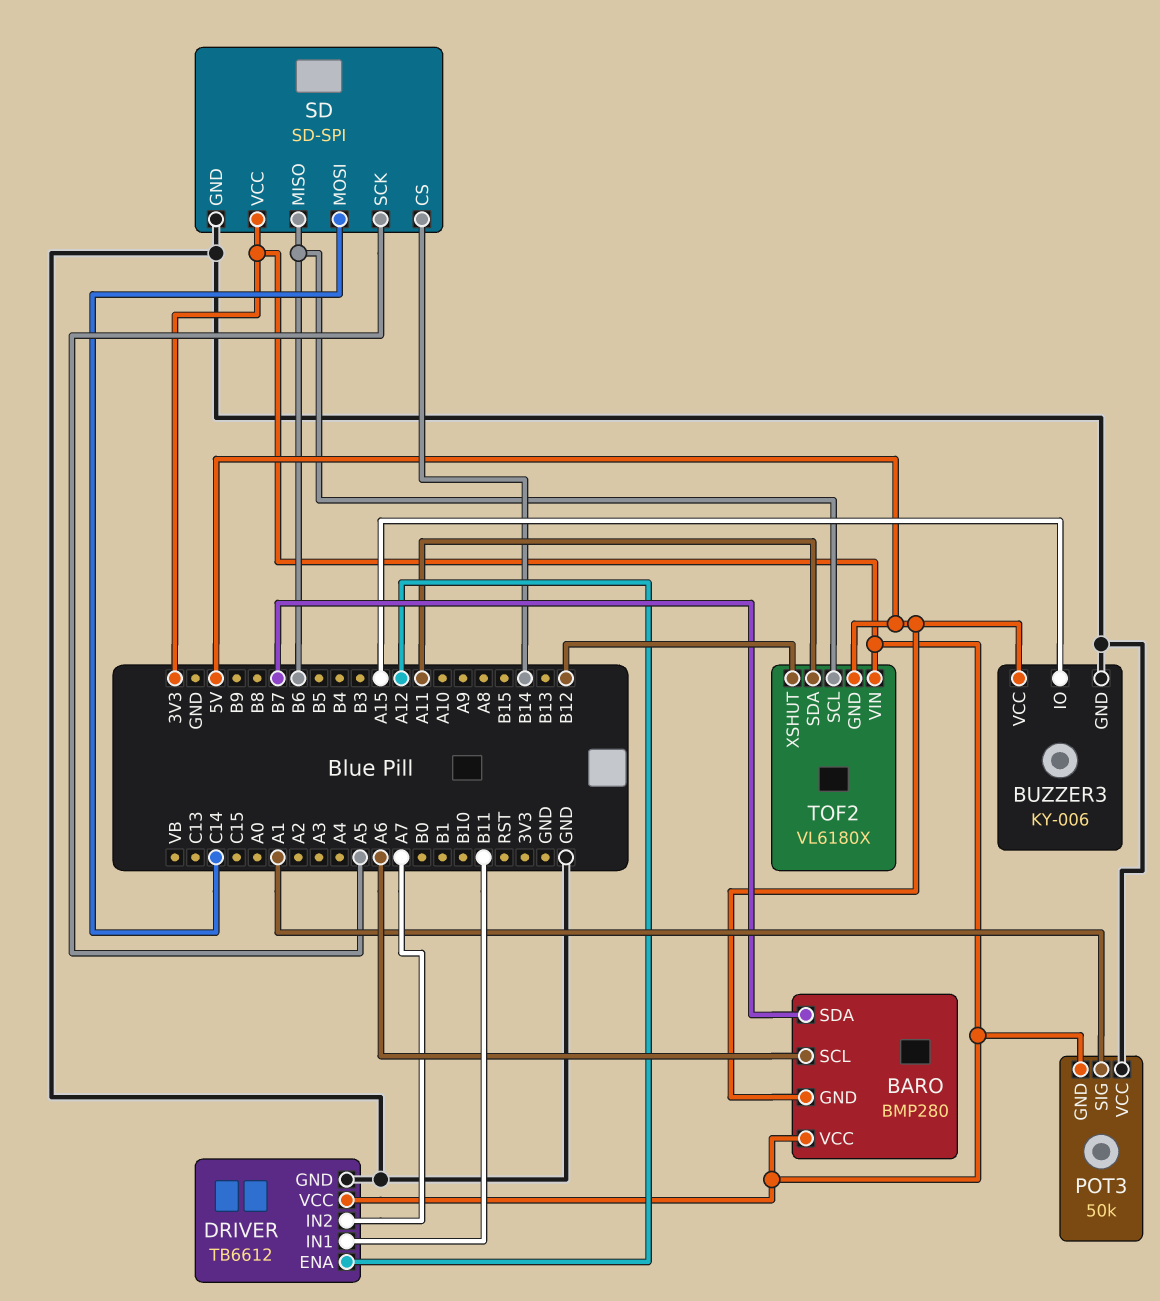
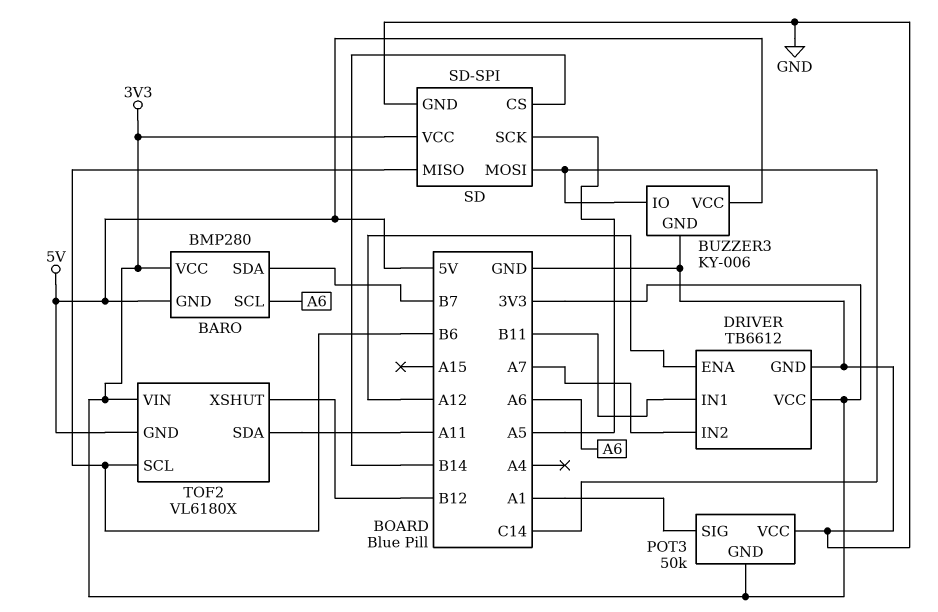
BUZZER3 pin IO: A15 -> C14

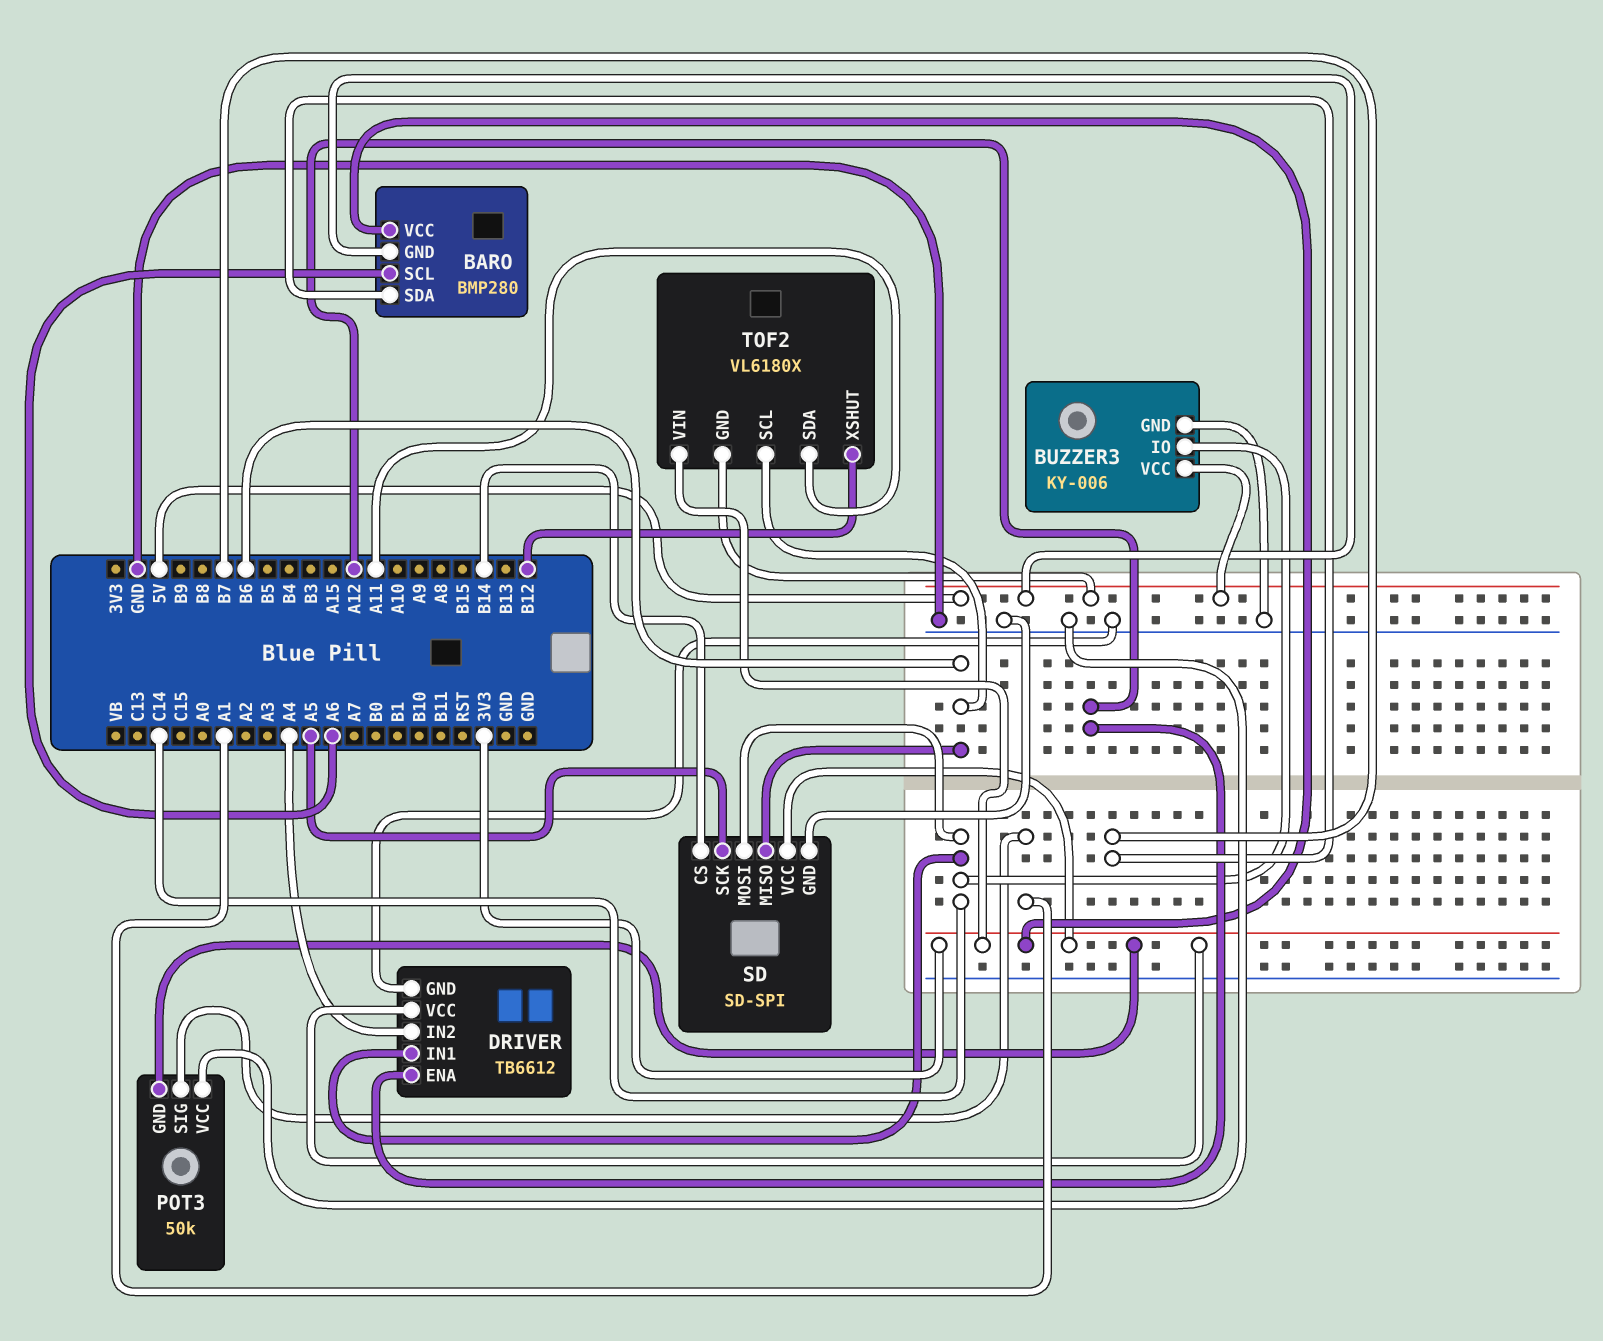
DRIVER pin IN1: B11 -> C14
DRIVER pin IN2: A7 -> A4

